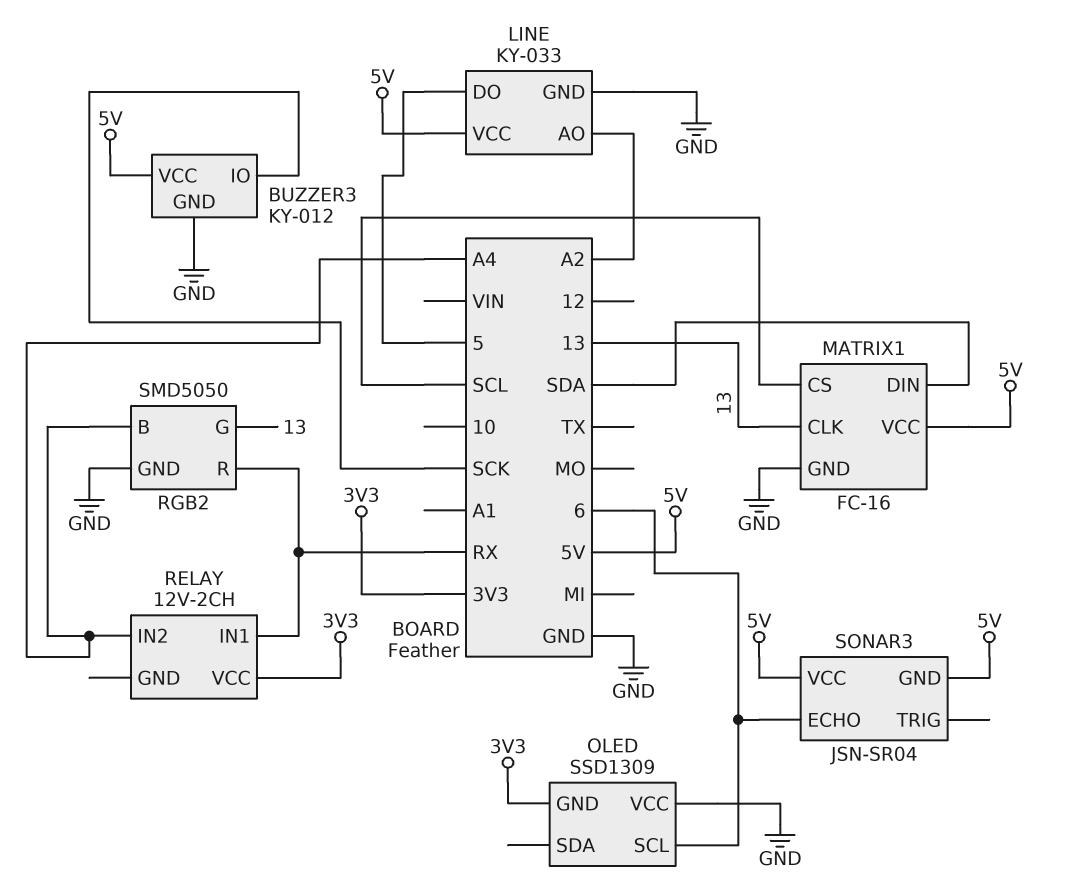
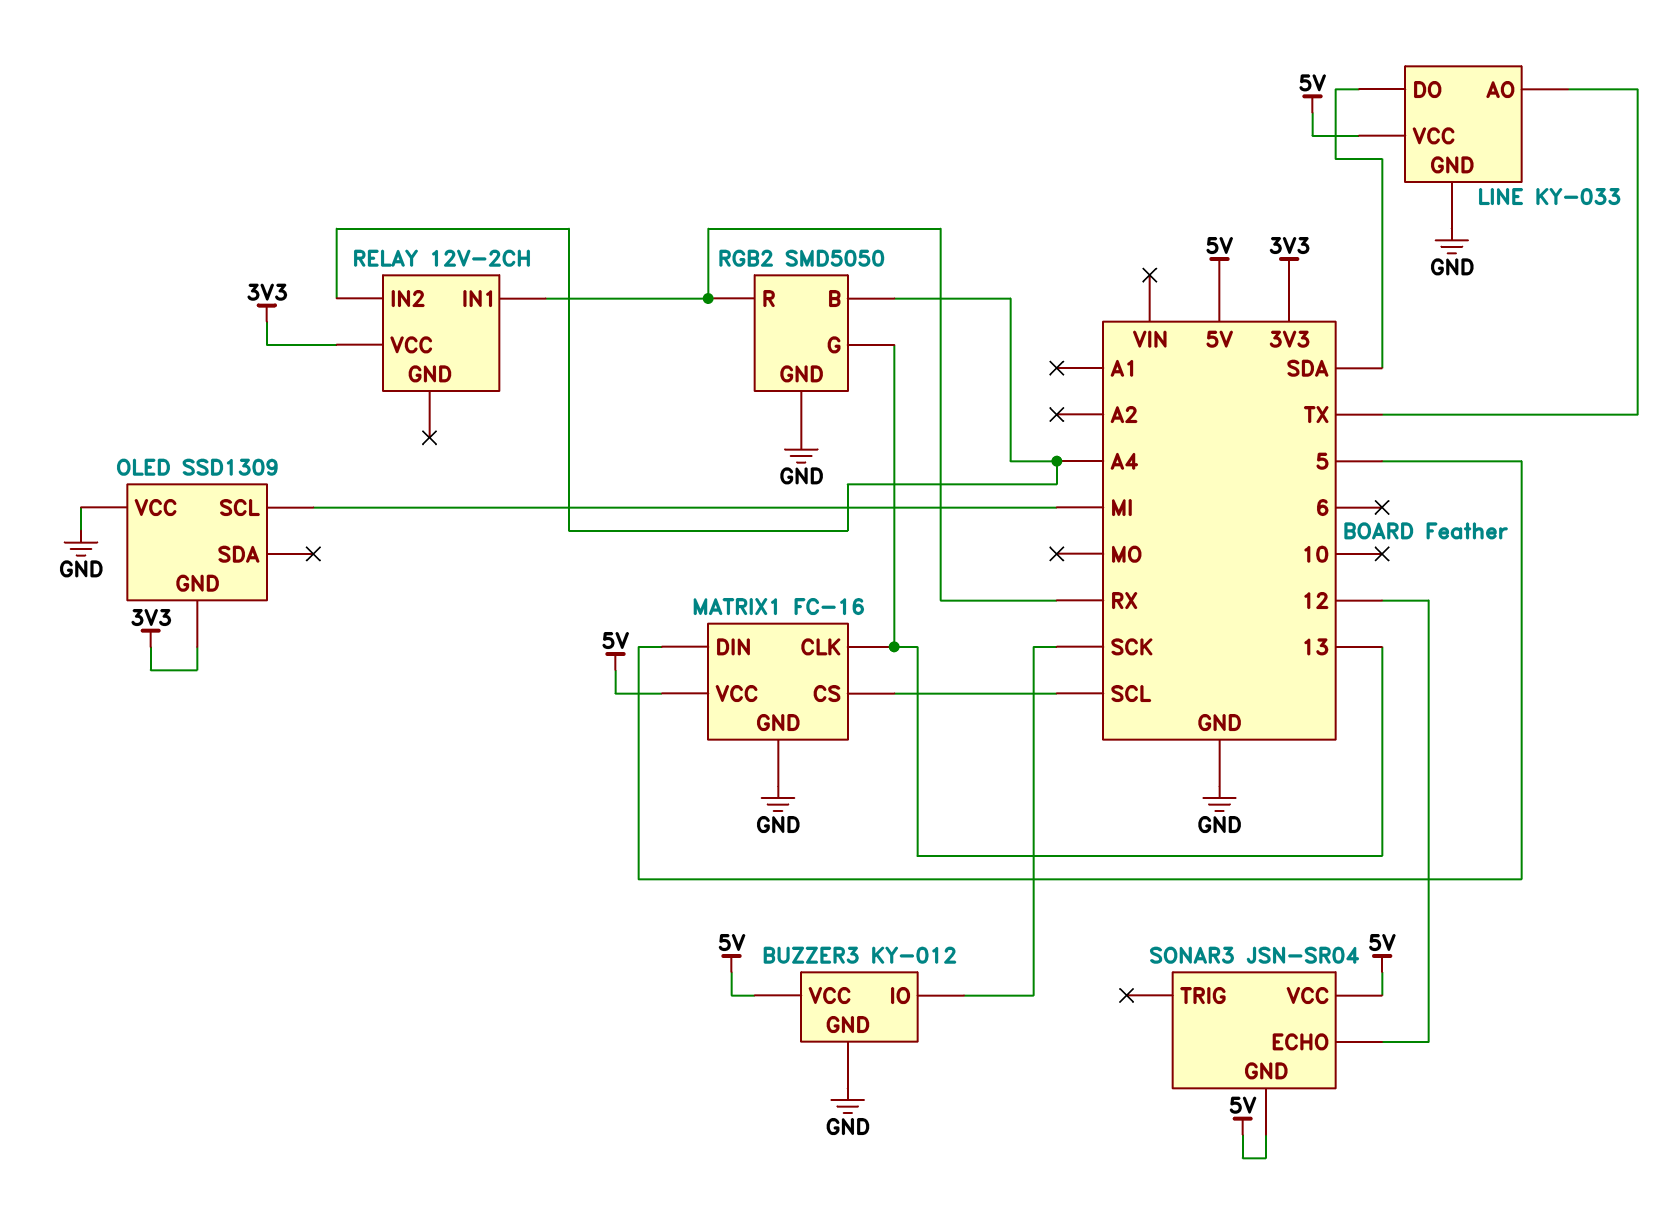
LINE pin AO: A2 -> TX
LINE pin DO: 5 -> SDA
MATRIX1 pin DIN: SDA -> 5
OLED pin SCL: 6 -> MI
SONAR3 pin ECHO: 6 -> 12

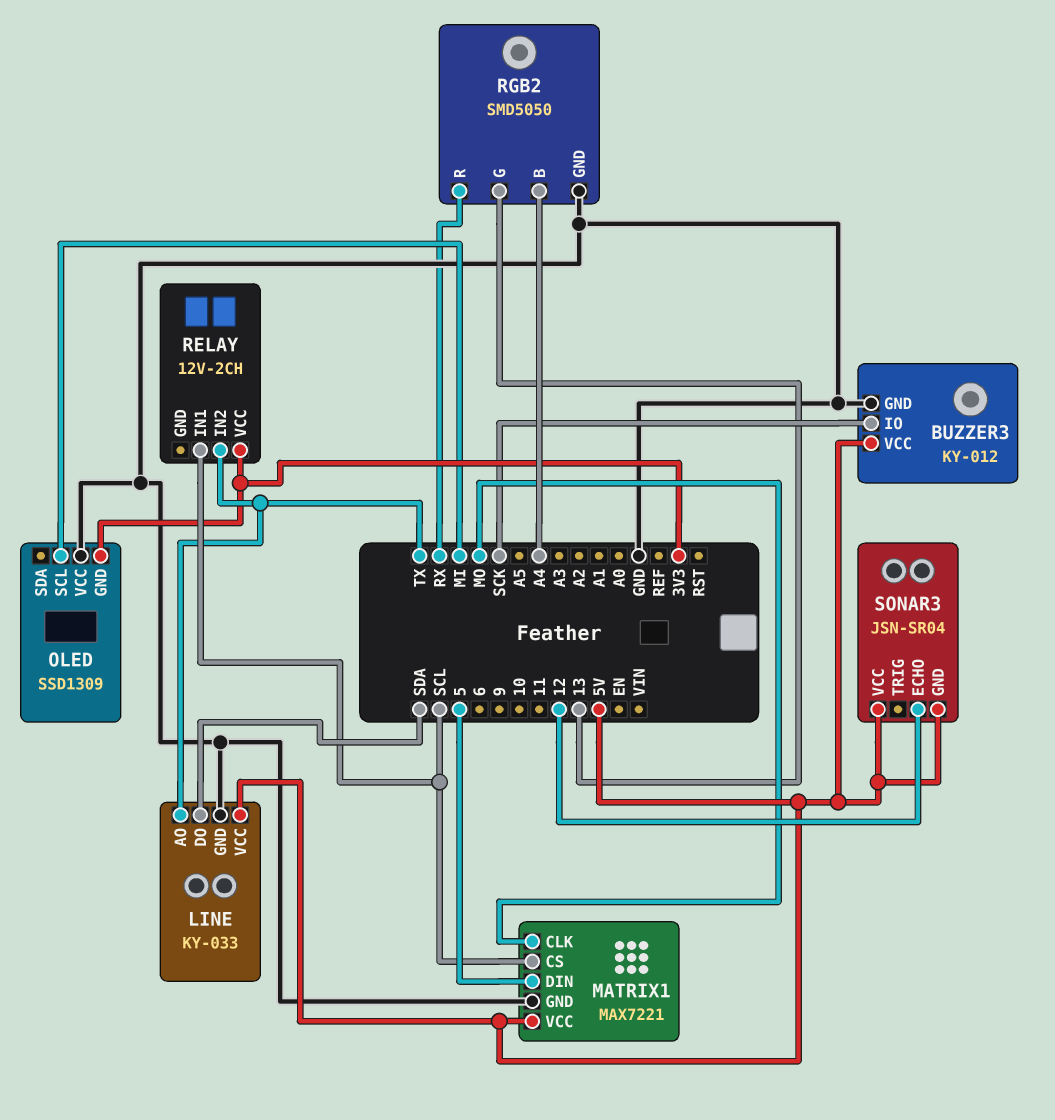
MATRIX1: FC-16 -> MAX7221
MATRIX1 pin CLK: 13 -> MO
RELAY pin IN1: RX -> SCL
RELAY pin IN2: A4 -> TX

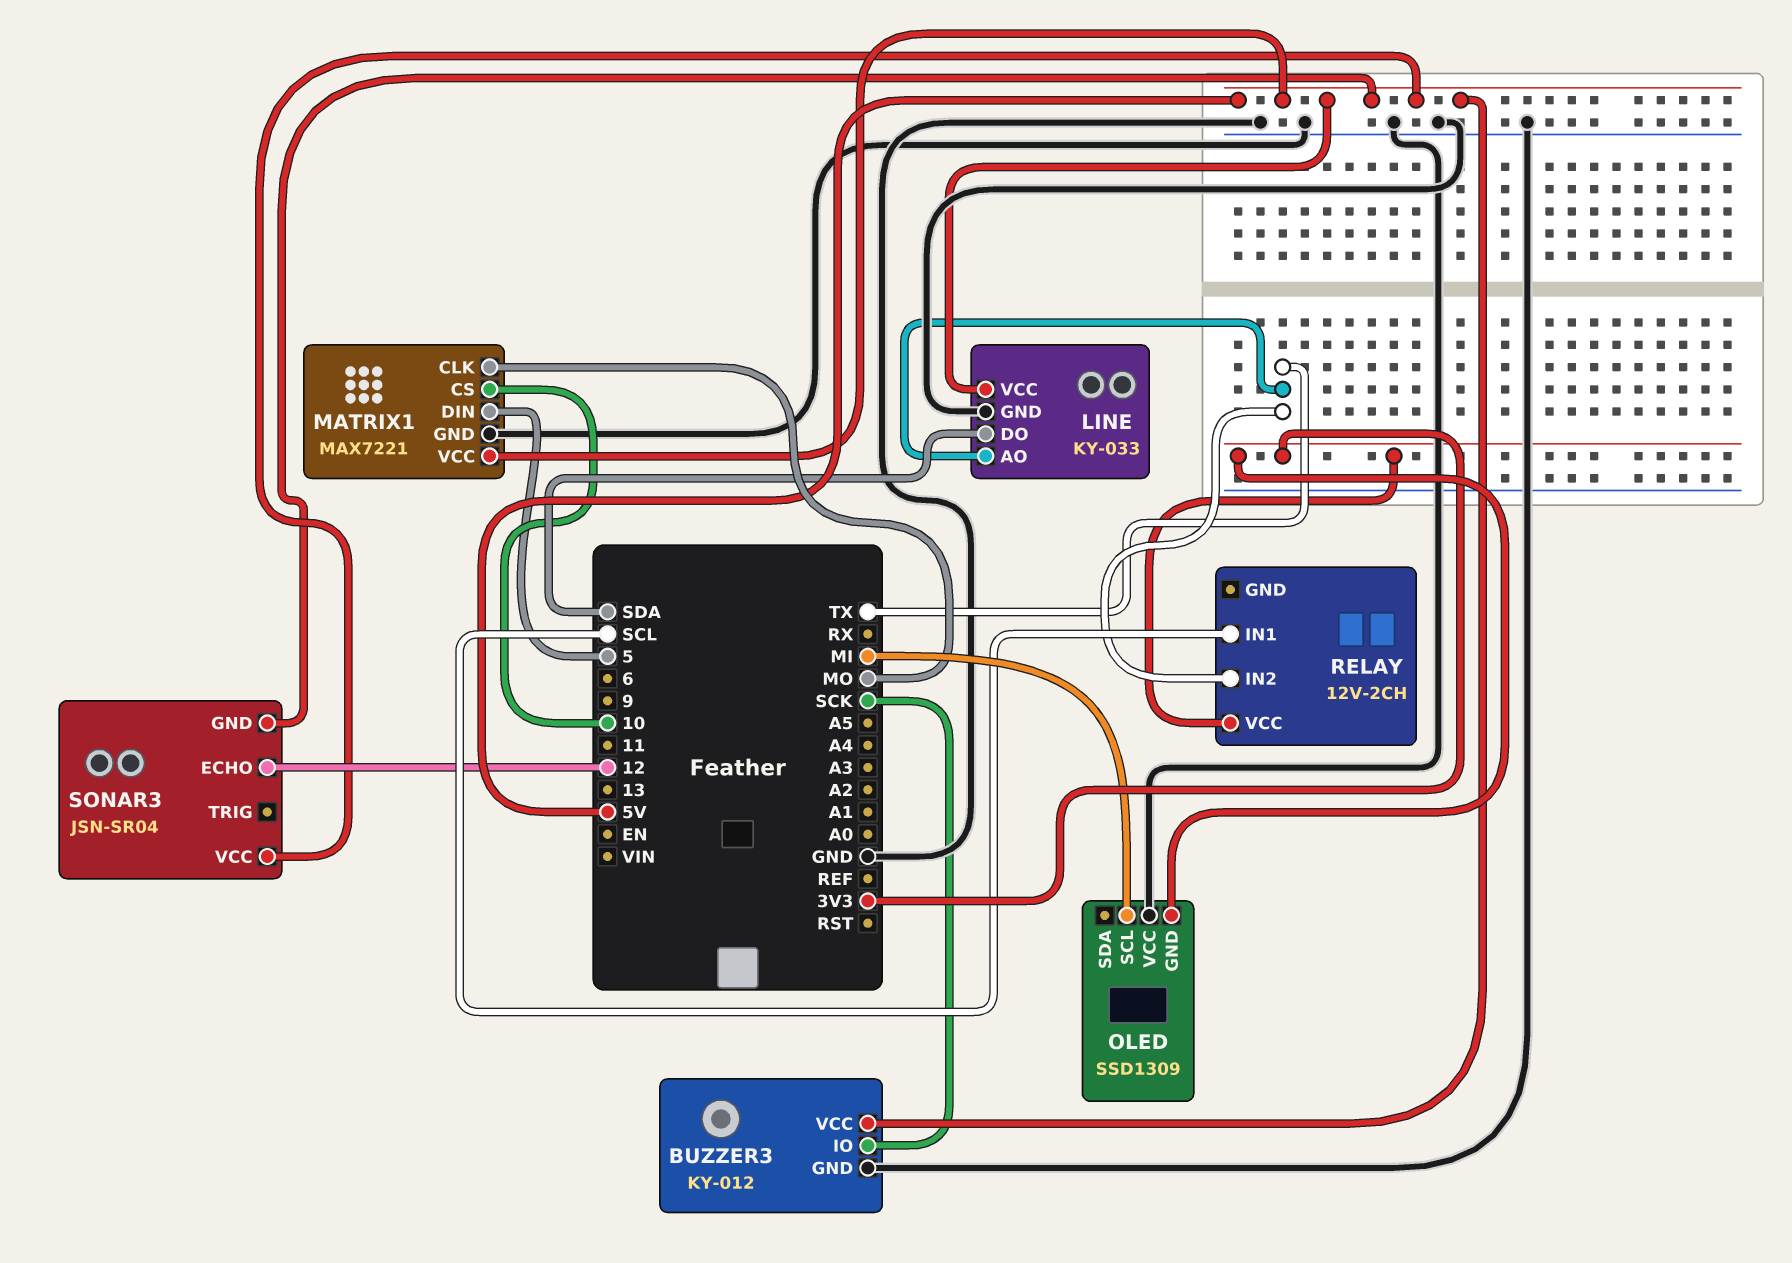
MATRIX1 pin CS: SCL -> 10
RGB2: SMD5050 -> none
RGB2 pin B: A4 -> none
RGB2 pin G: 13 -> none
RGB2 pin GND: GND -> none
RGB2 pin R: RX -> none

